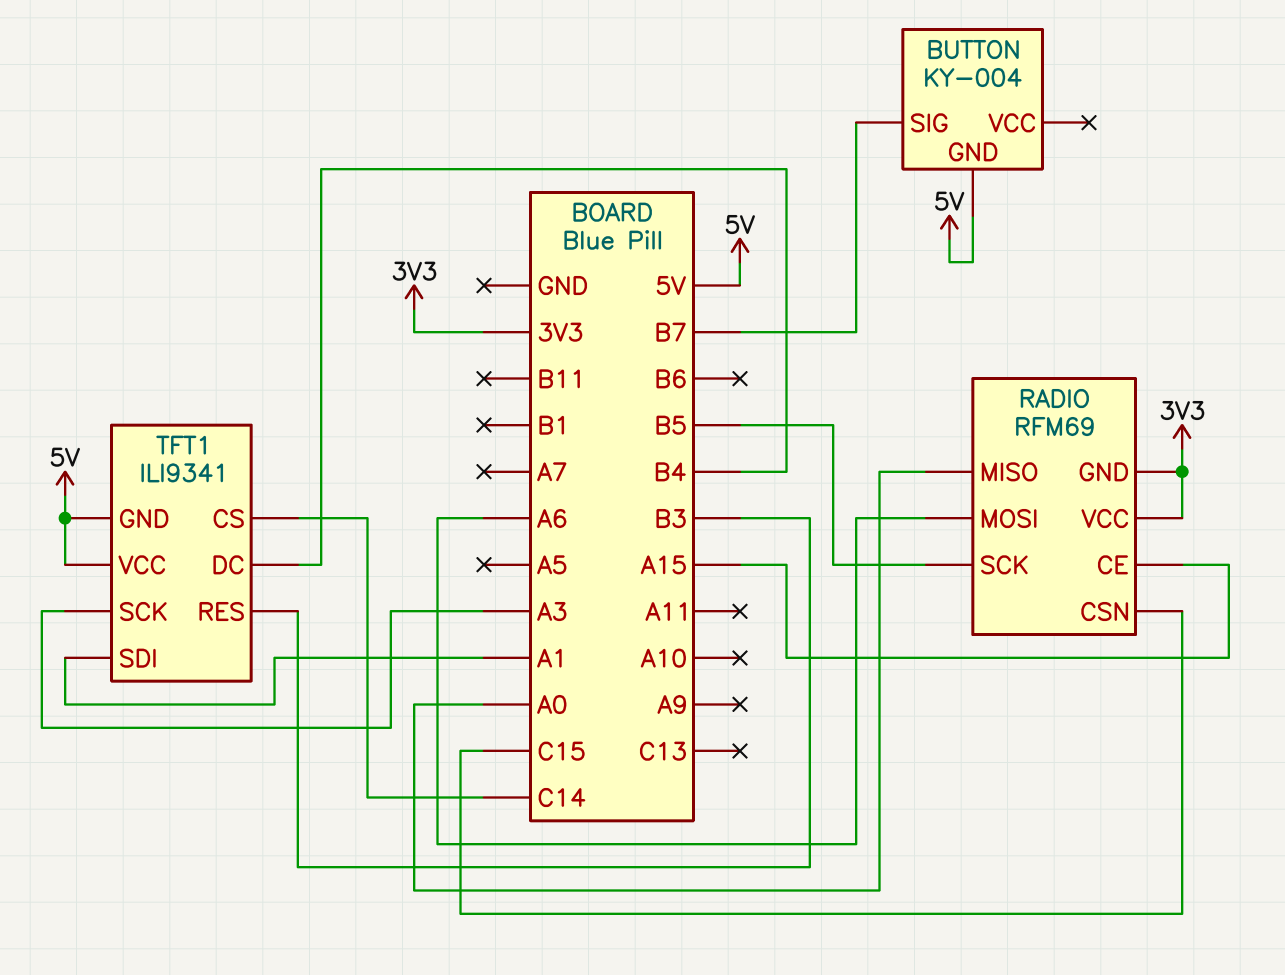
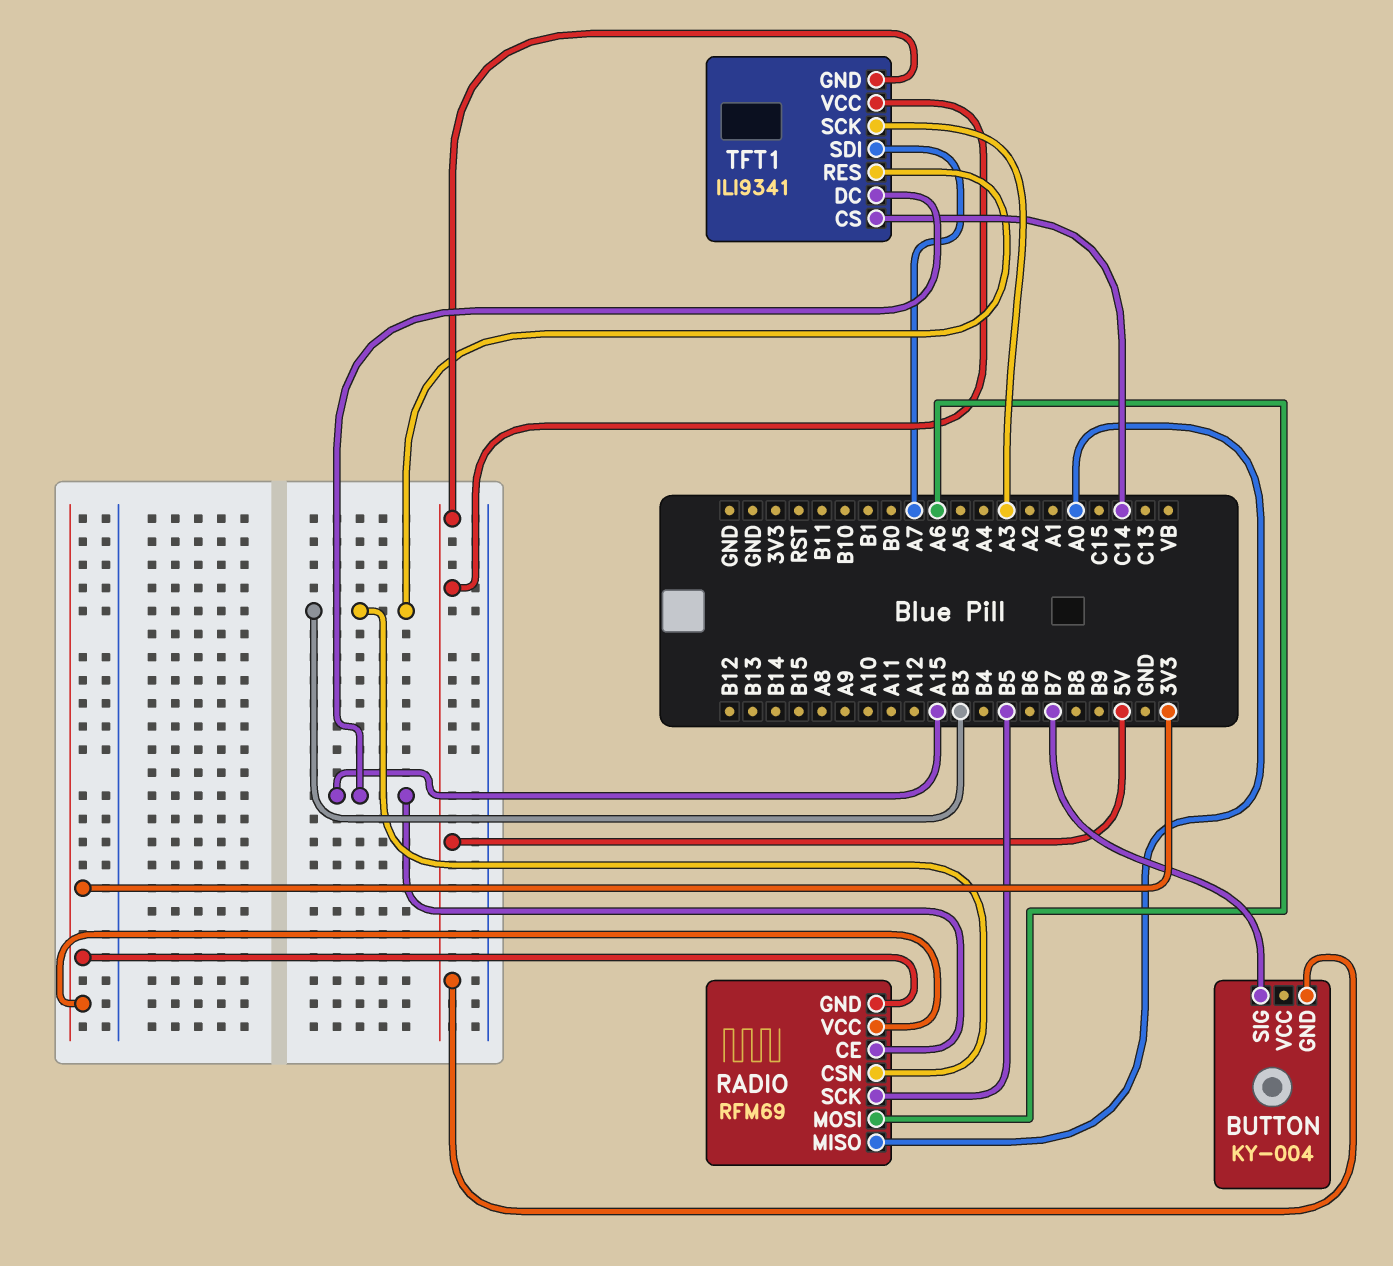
RADIO pin CSN: C15 -> B3
TFT1 pin DC: B4 -> A15
TFT1 pin SDI: A1 -> A7

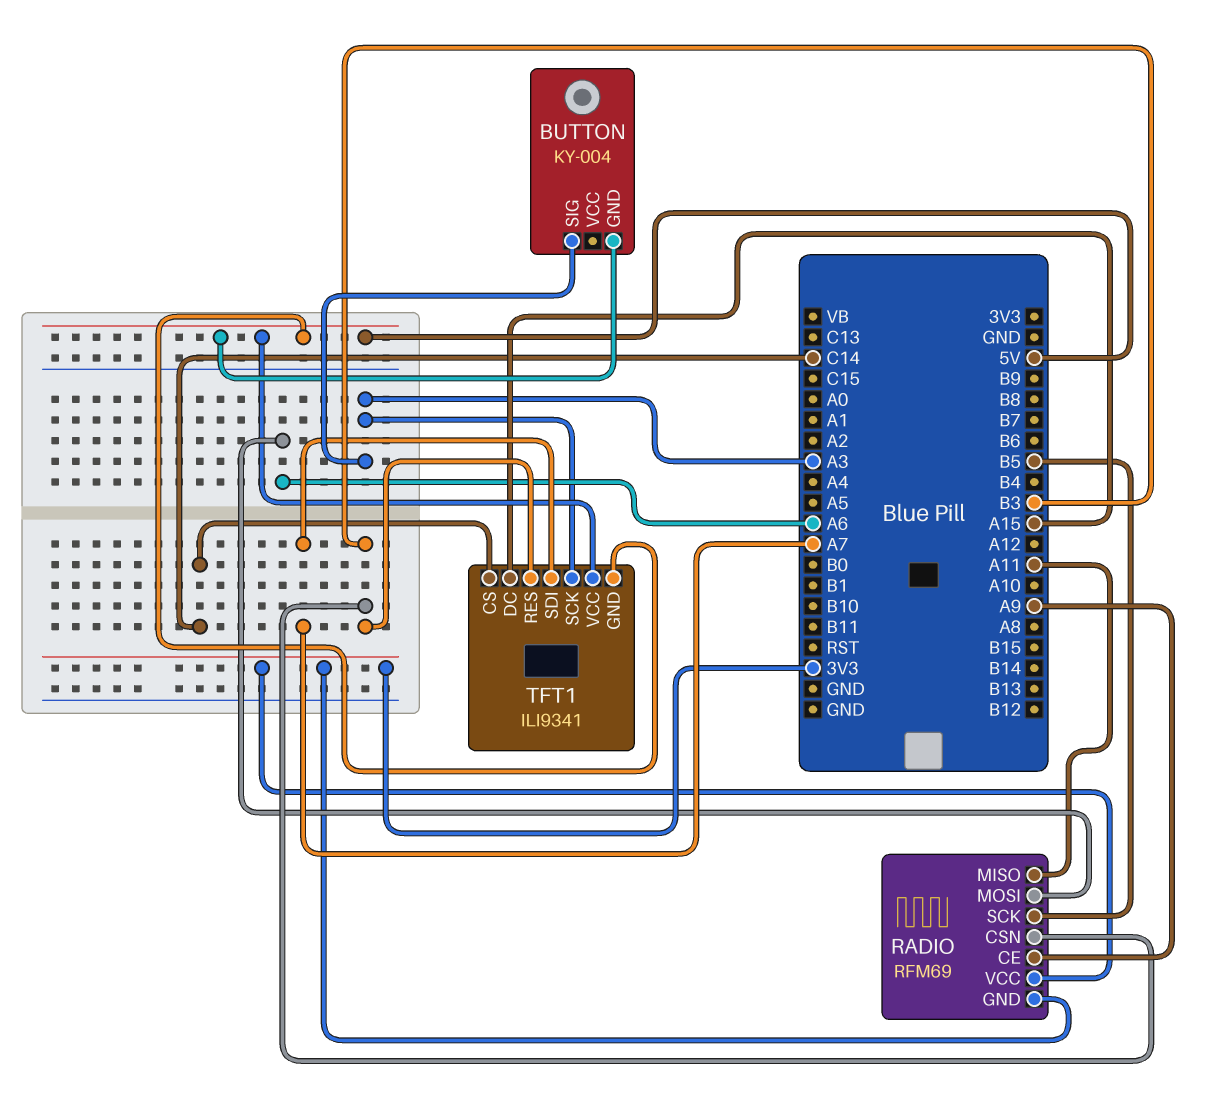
BUTTON pin SIG: B7 -> A3
RADIO pin CE: A15 -> A9
RADIO pin MISO: A0 -> A11

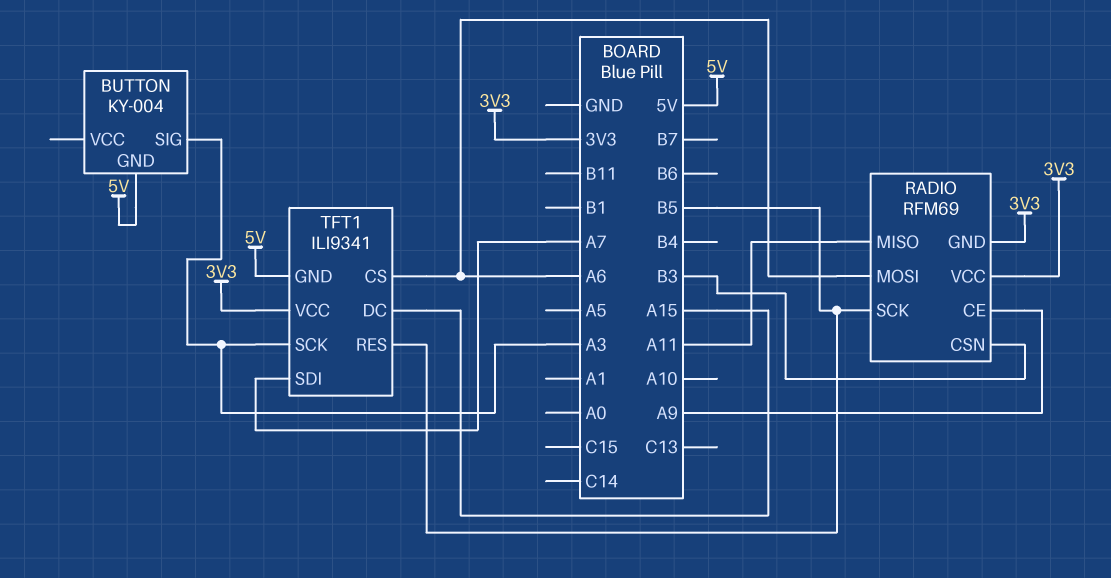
TFT1 pin CS: C14 -> A6
TFT1 pin RES: B3 -> B5
TFT1 pin VCC: 5V -> 3V3

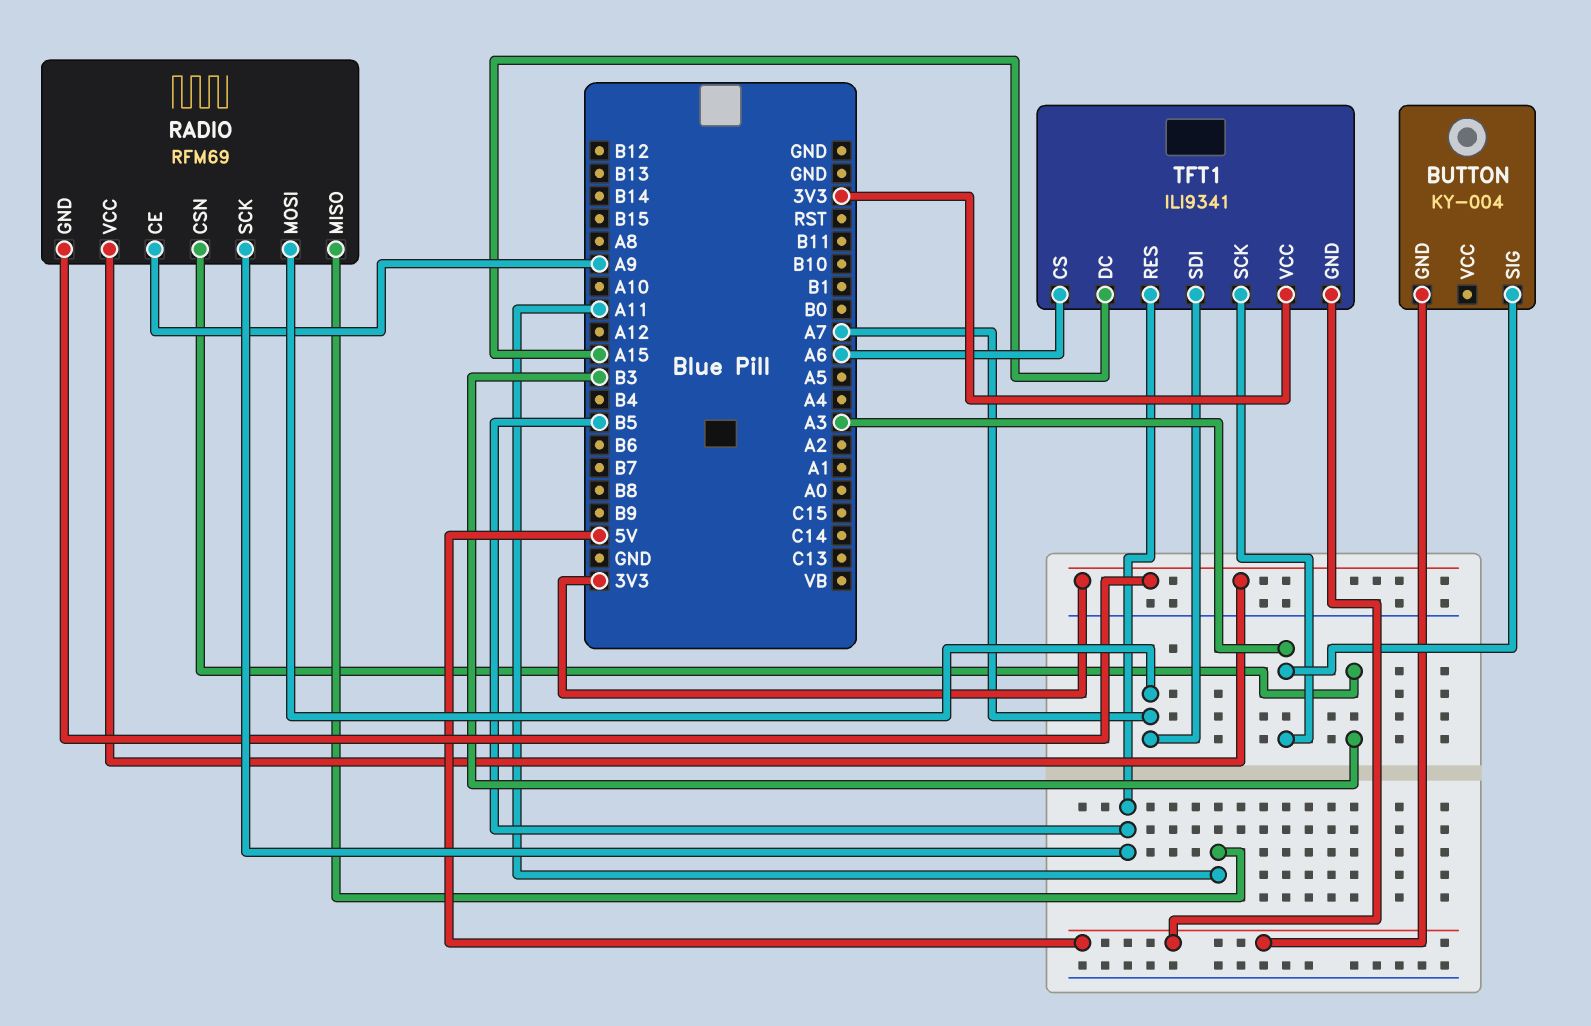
RADIO pin MOSI: A6 -> A7

